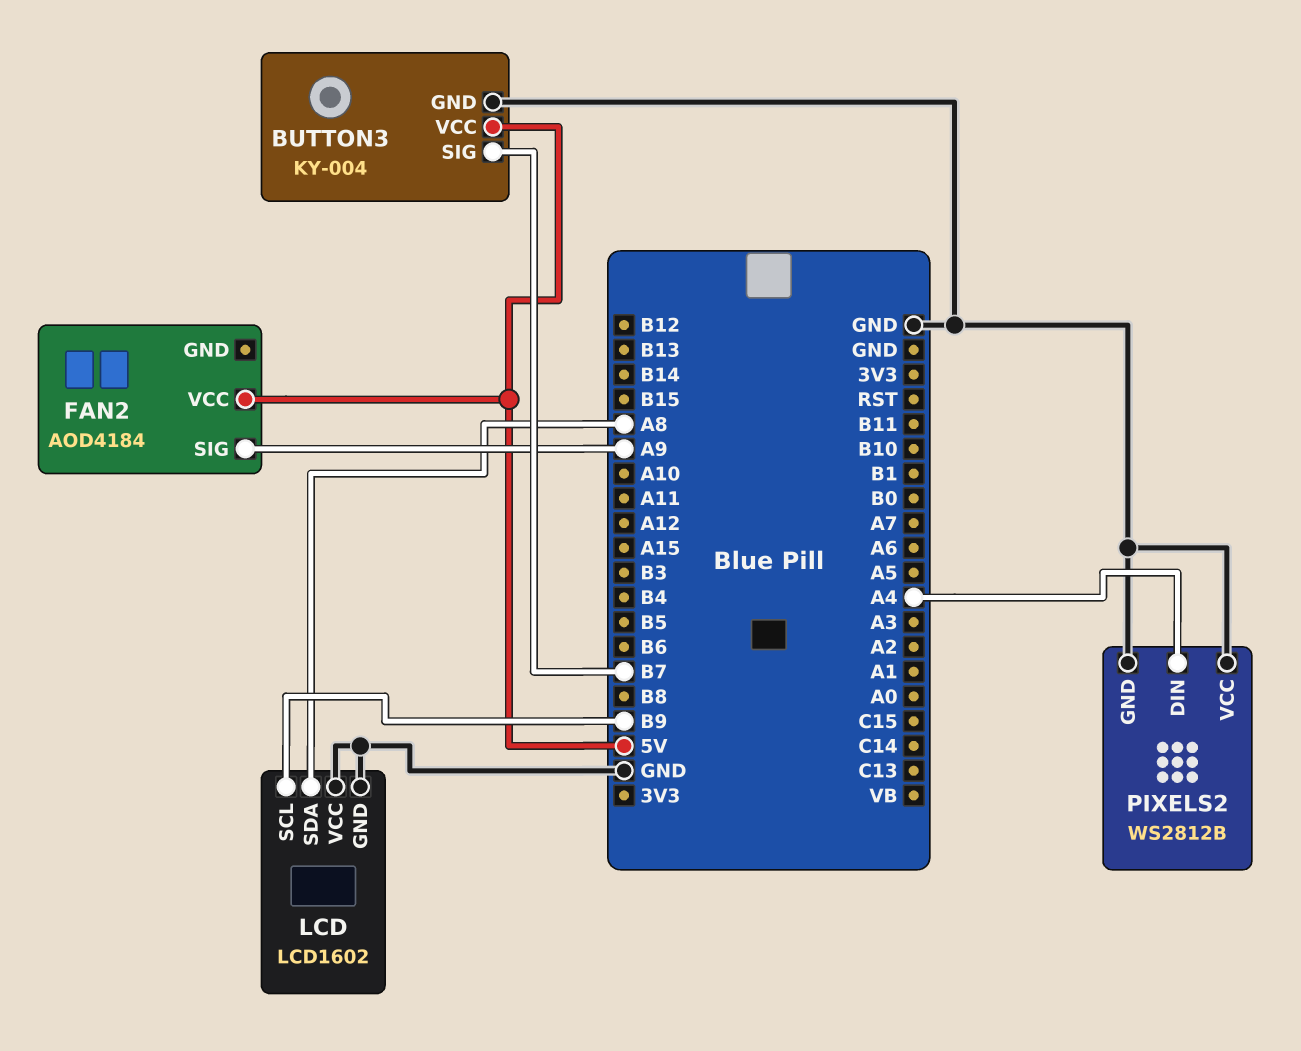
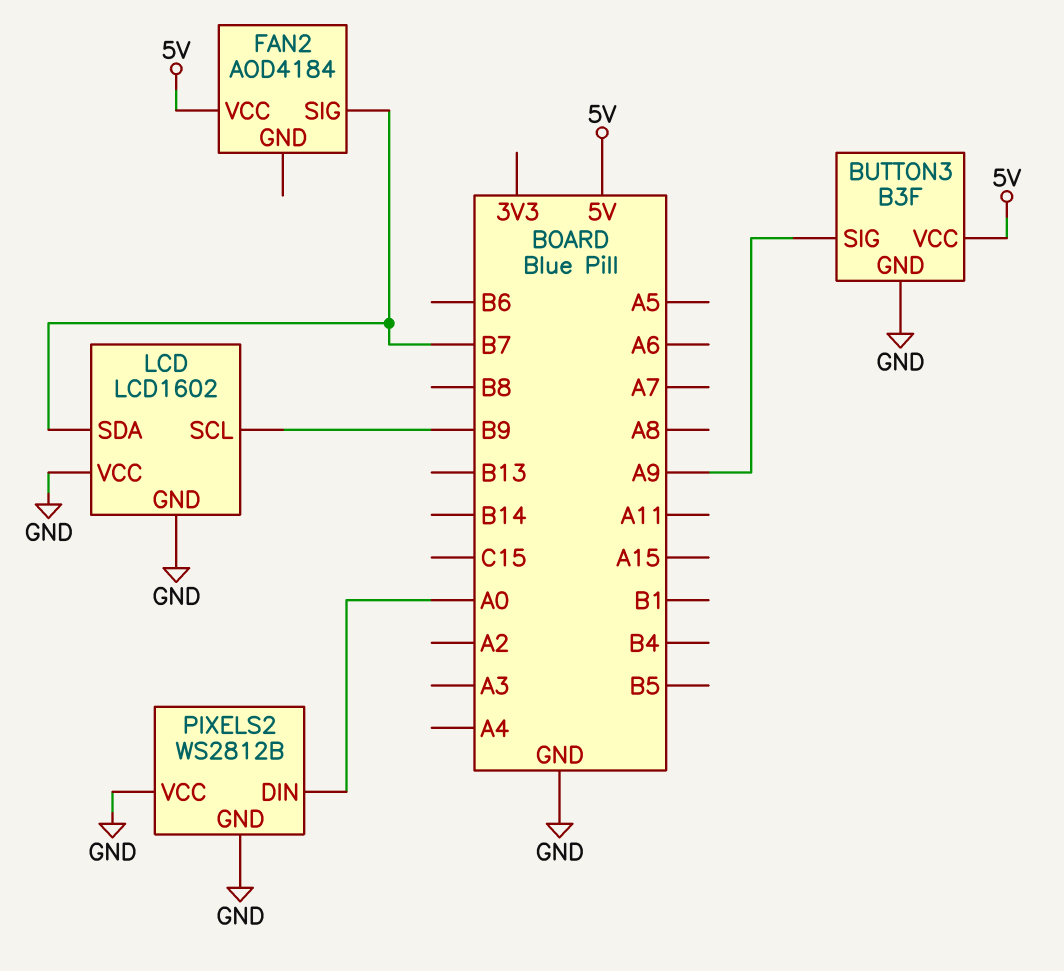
BUTTON3: KY-004 -> B3F
BUTTON3 pin SIG: B7 -> A9
FAN2 pin SIG: A9 -> B7
LCD pin SDA: A8 -> B7
PIXELS2 pin DIN: A4 -> A0

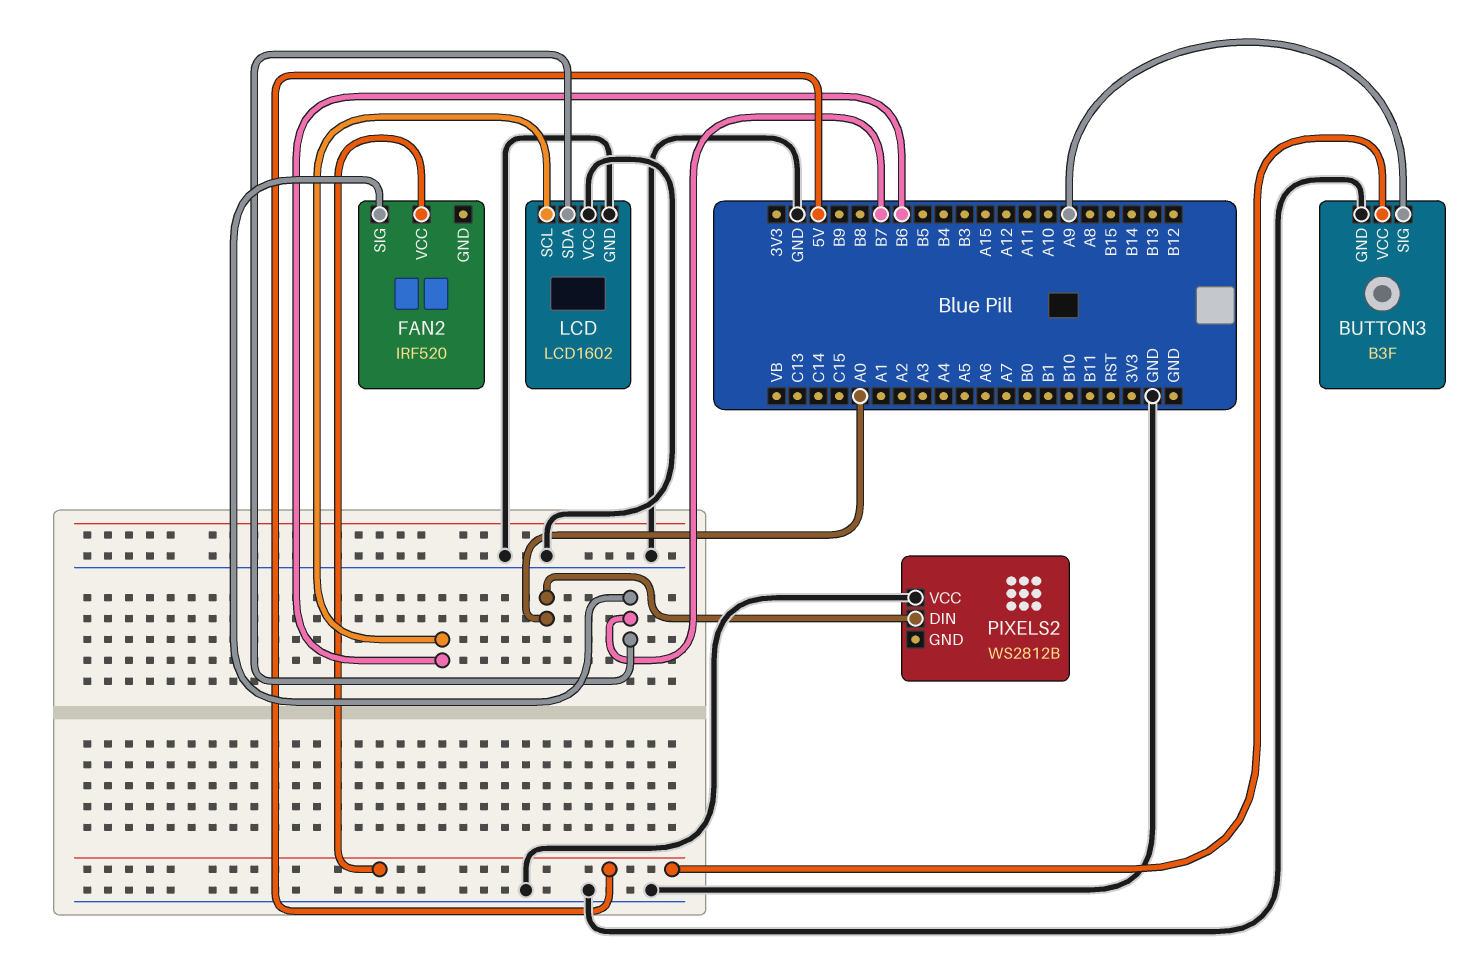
FAN2: AOD4184 -> IRF520
LCD pin SCL: B9 -> B6
PIXELS2 pin GND: GND -> none

